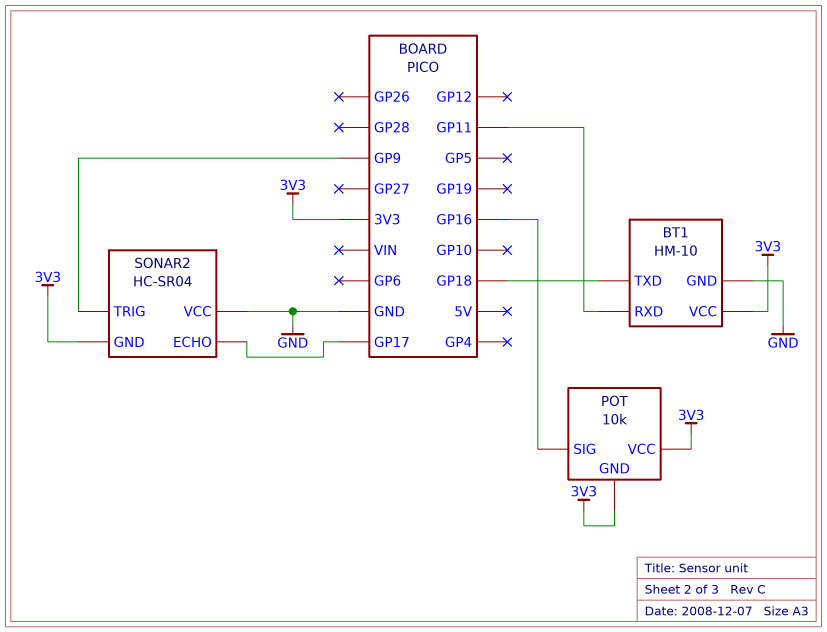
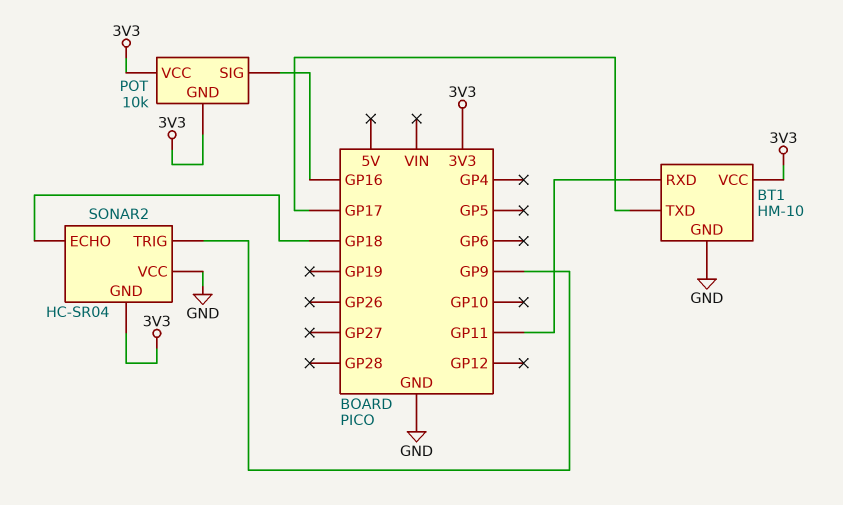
BT1 pin TXD: GP18 -> GP17
SONAR2 pin ECHO: GP17 -> GP18

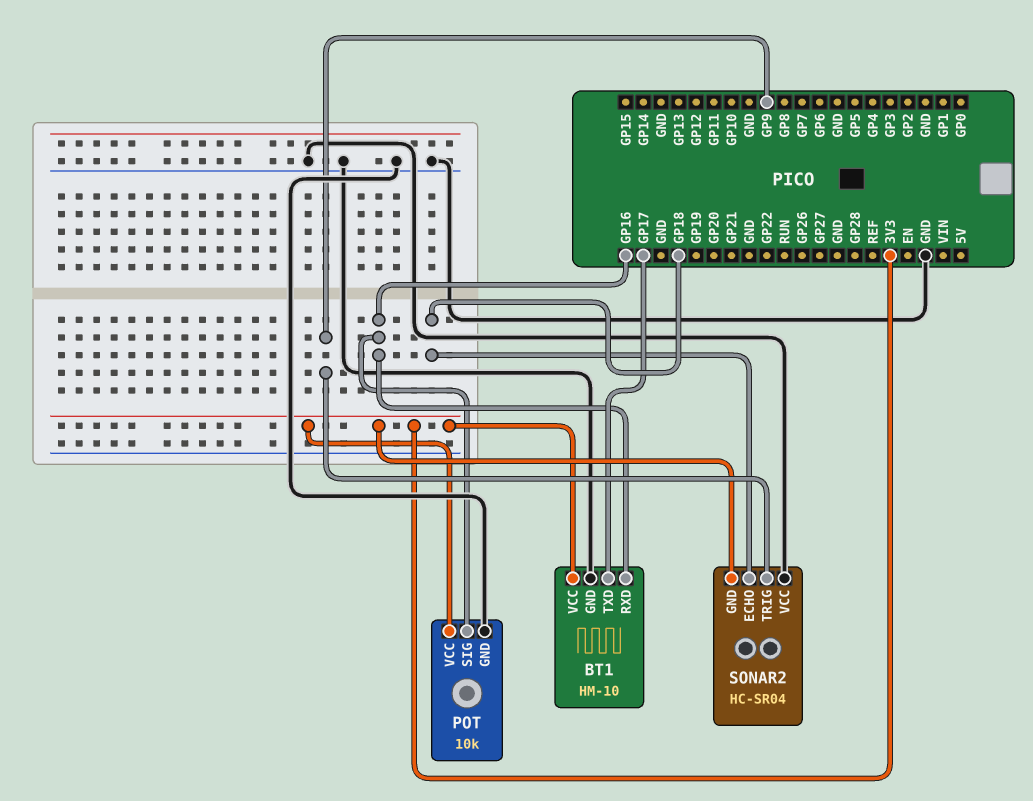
BT1 pin RXD: GP11 -> GP16
POT pin GND: 3V3 -> GND

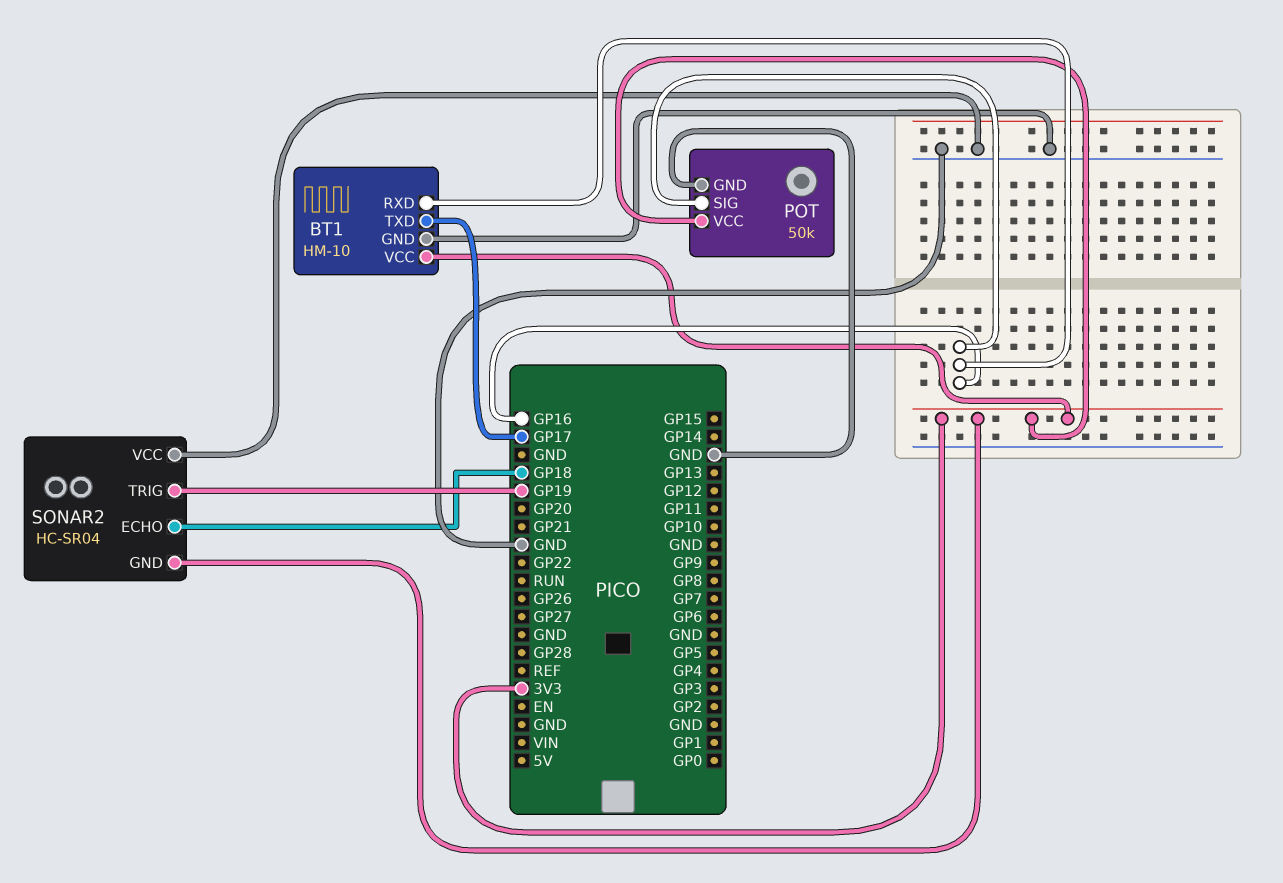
POT: 10k -> 50k
SONAR2 pin TRIG: GP9 -> GP19

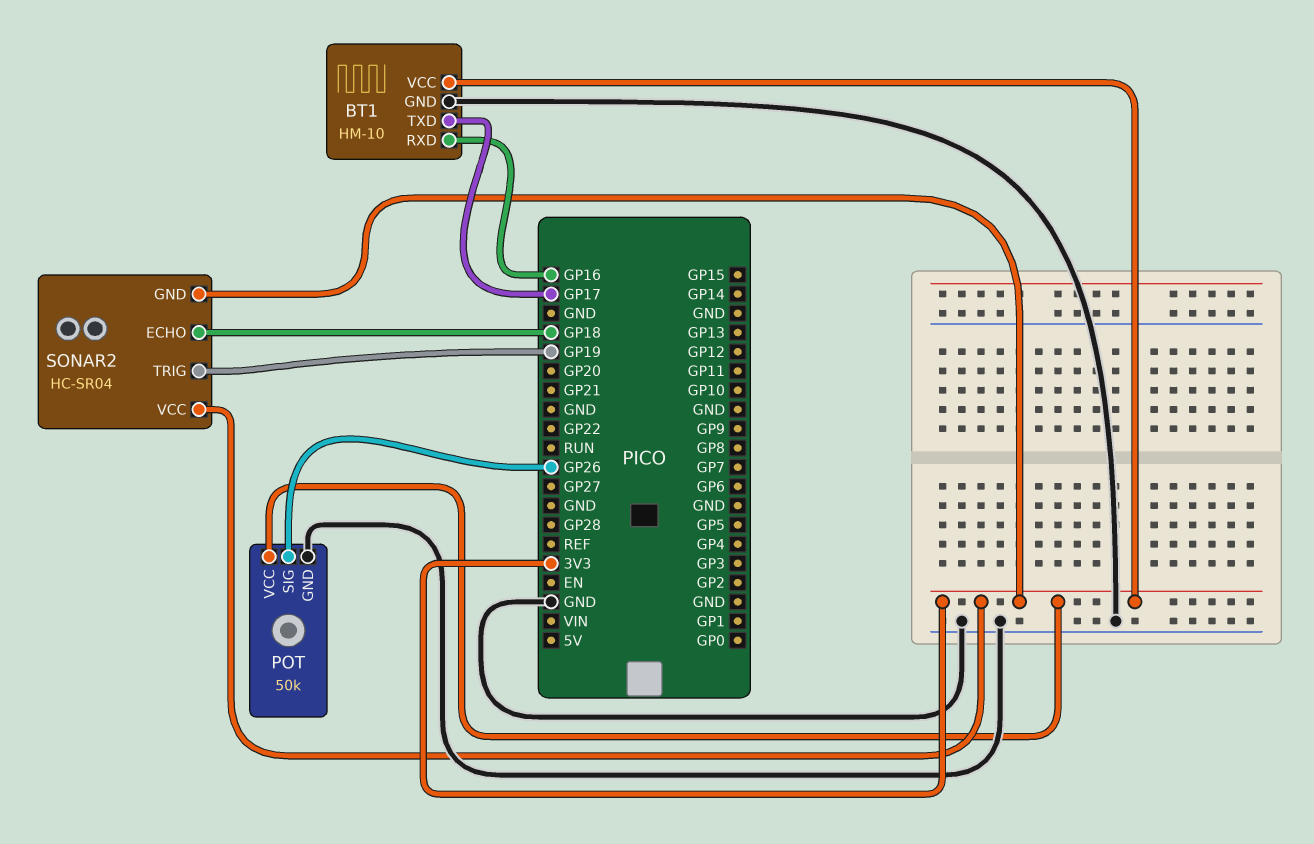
POT pin SIG: GP16 -> GP26
SONAR2 pin VCC: GND -> 3V3

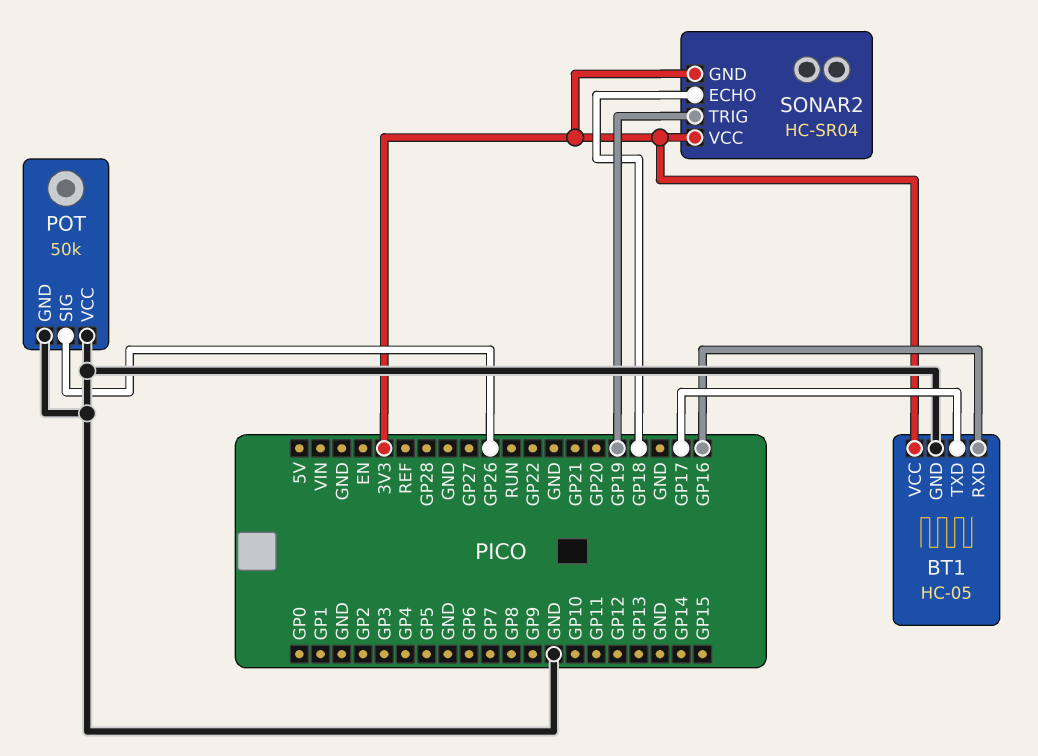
BT1: HM-10 -> HC-05
POT pin VCC: 3V3 -> GND

